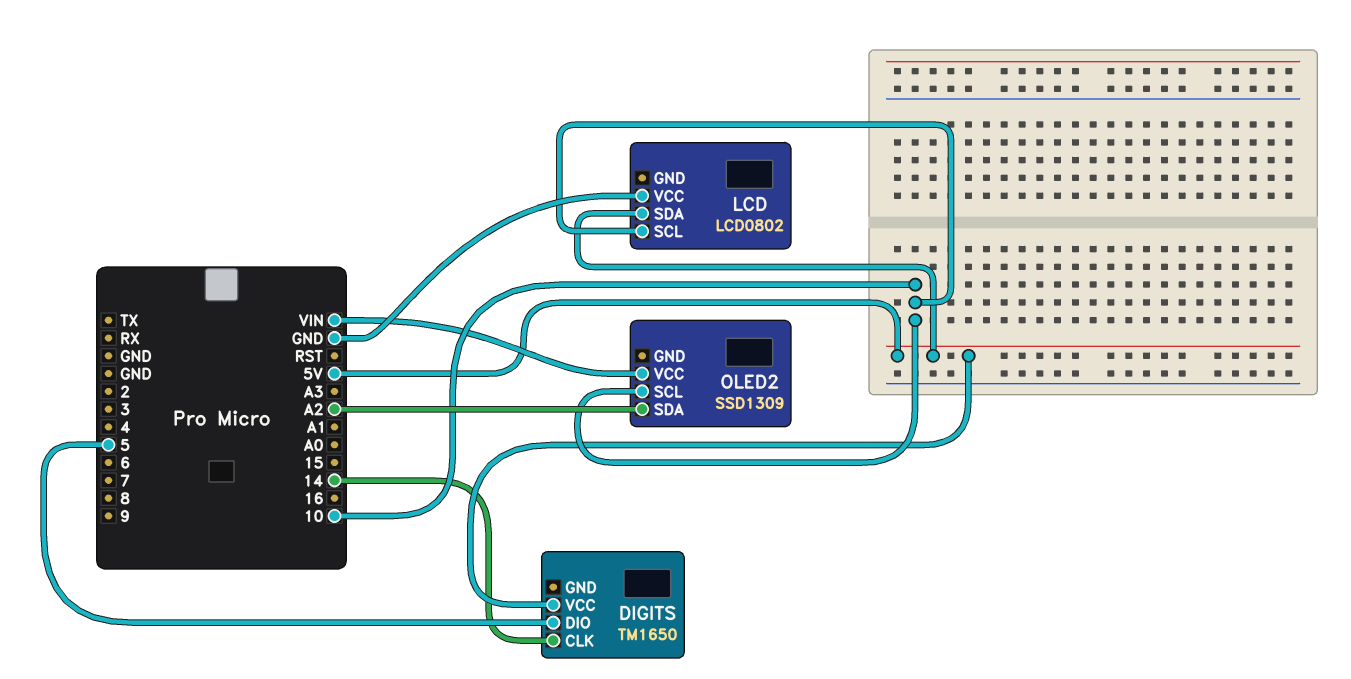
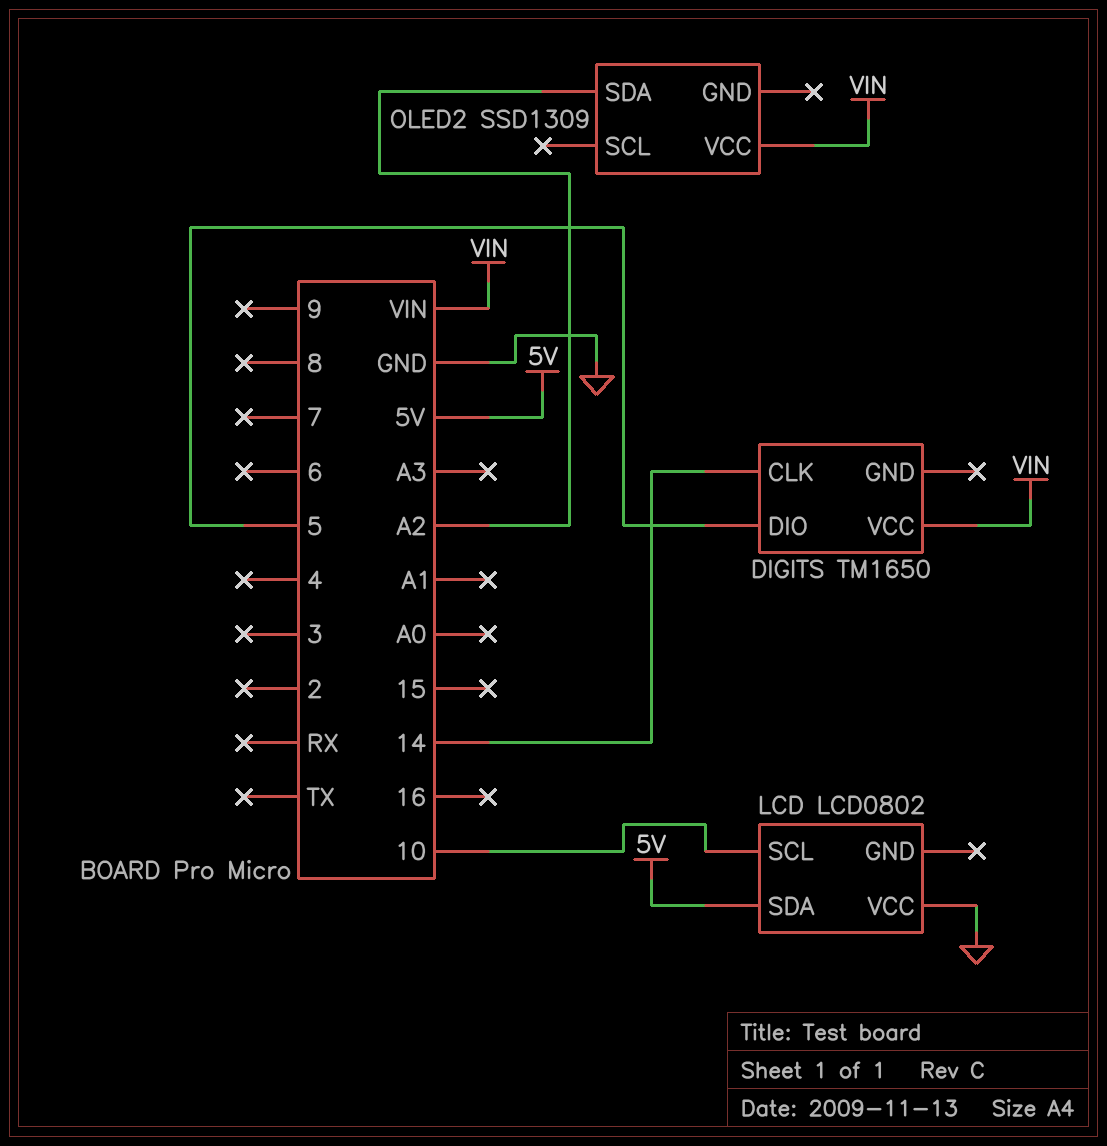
DIGITS pin VCC: 5V -> VIN
OLED2 pin SCL: 10 -> none

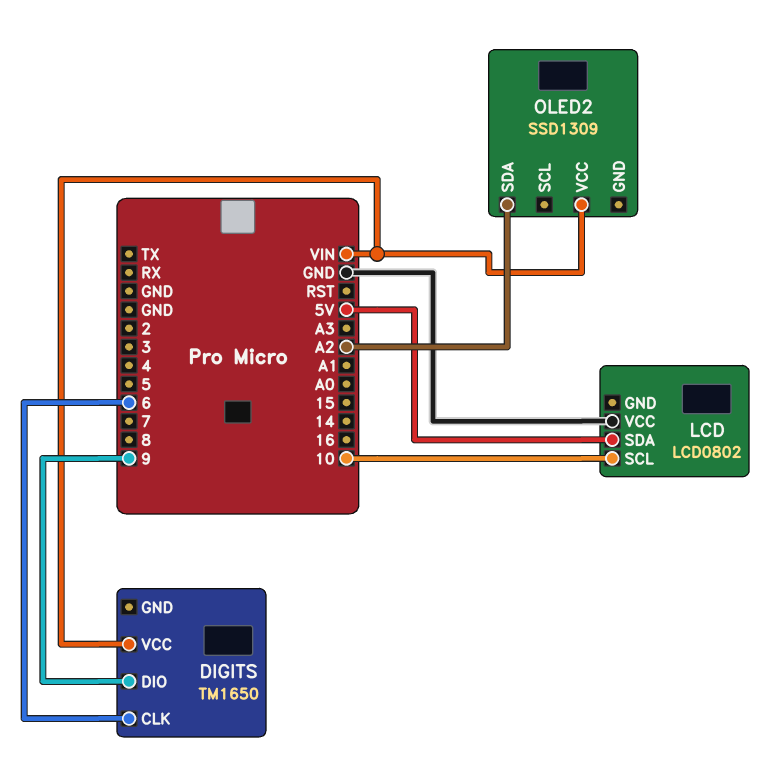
DIGITS pin CLK: 14 -> 6
DIGITS pin DIO: 5 -> 9

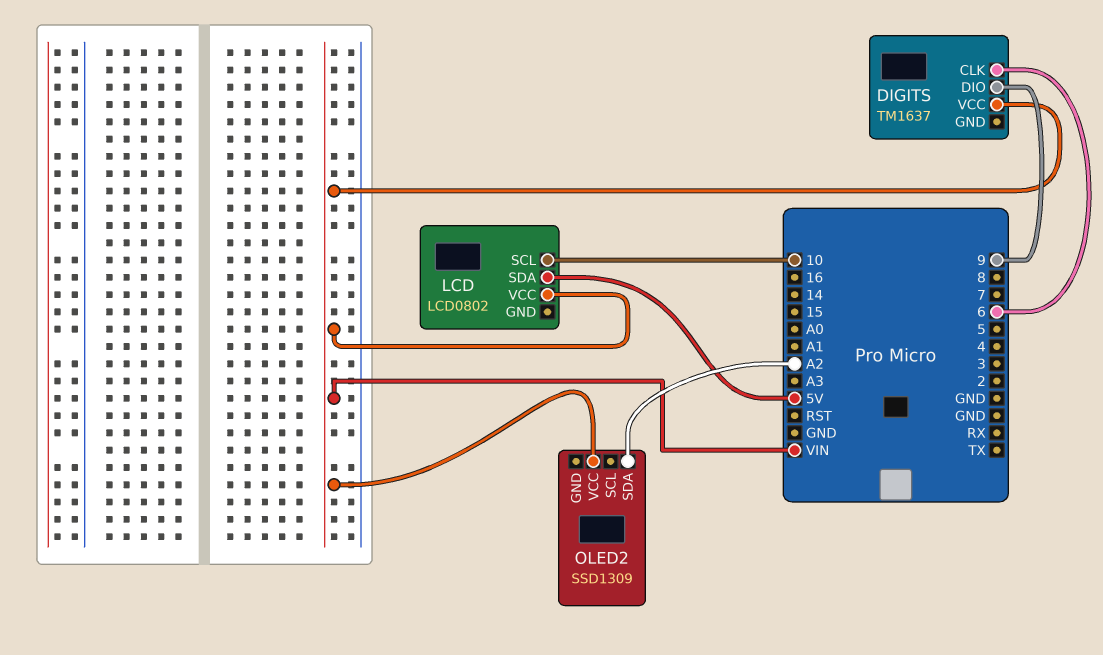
DIGITS: TM1650 -> TM1637
LCD pin VCC: GND -> VIN

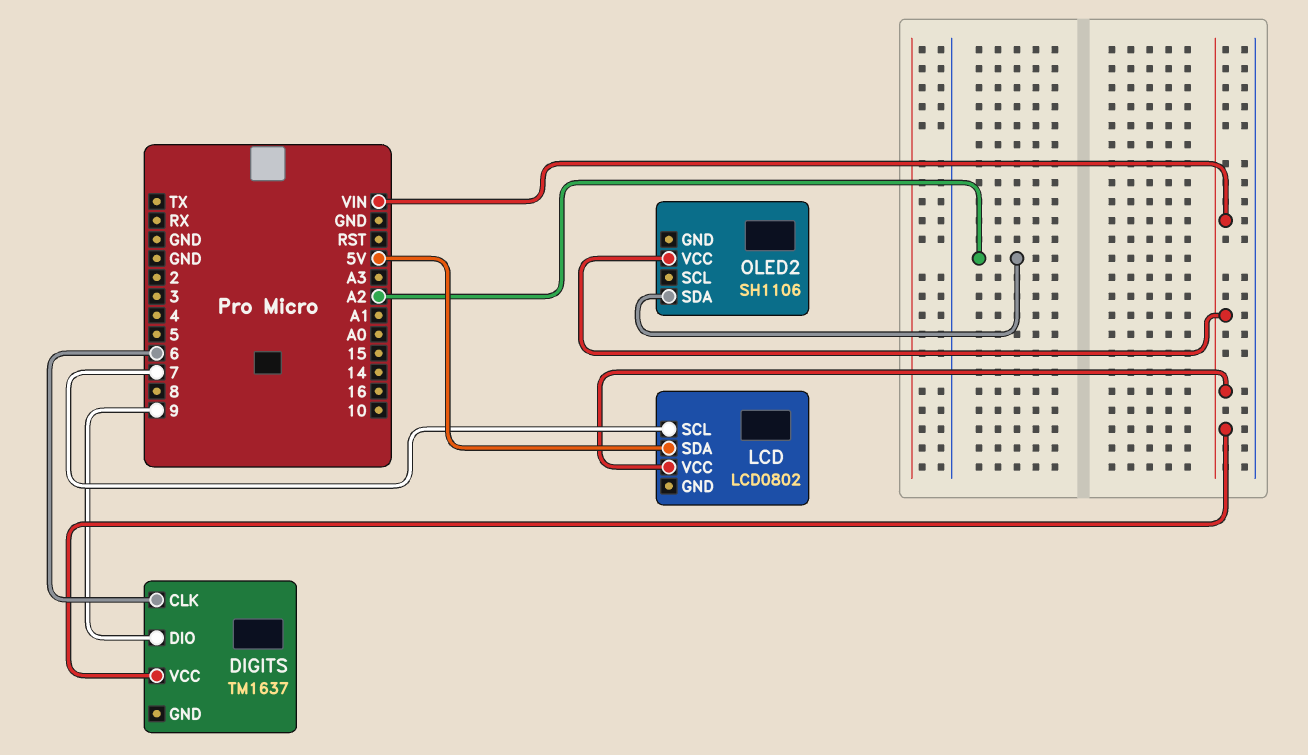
LCD pin SCL: 10 -> 7
OLED2: SSD1309 -> SH1106

